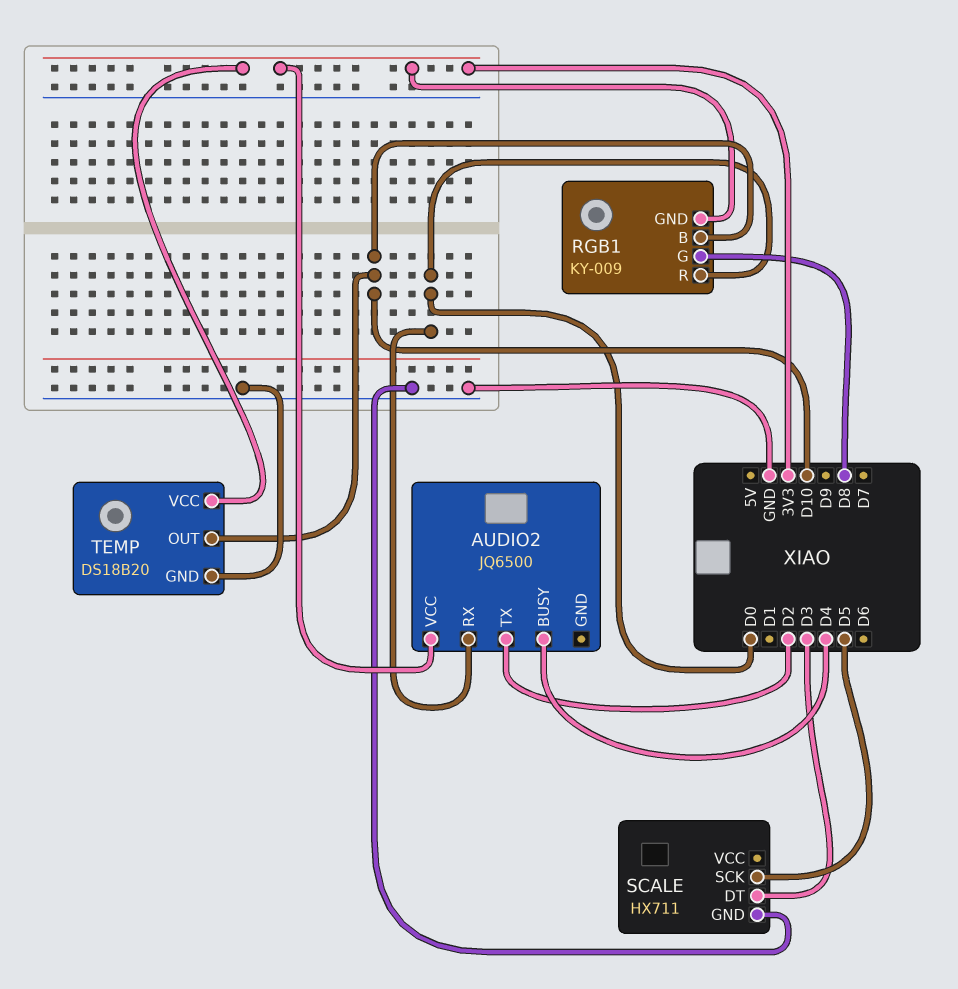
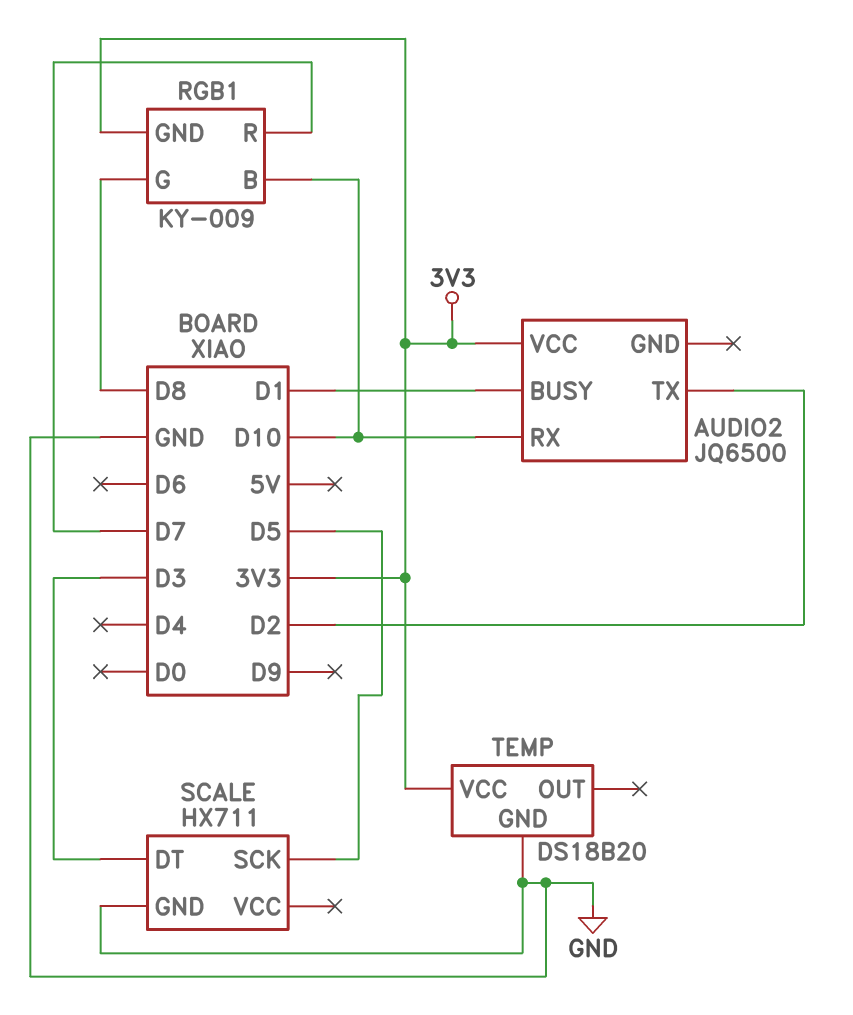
AUDIO2 pin BUSY: D4 -> D1
AUDIO2 pin RX: D0 -> D10
RGB1 pin R: D0 -> D7
TEMP pin OUT: D10 -> none

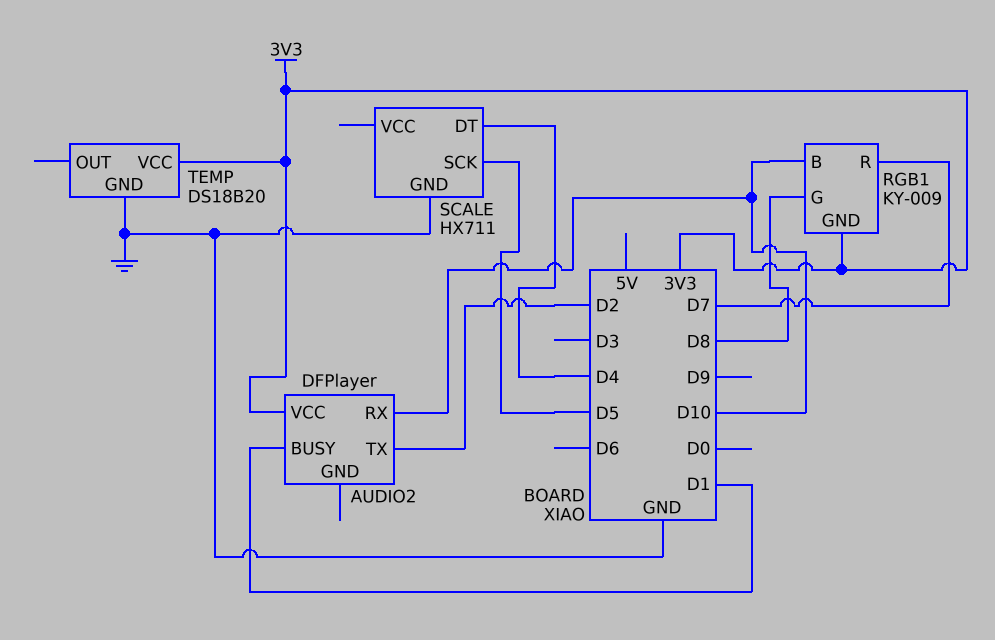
AUDIO2: JQ6500 -> DFPlayer
SCALE pin DT: D3 -> D4

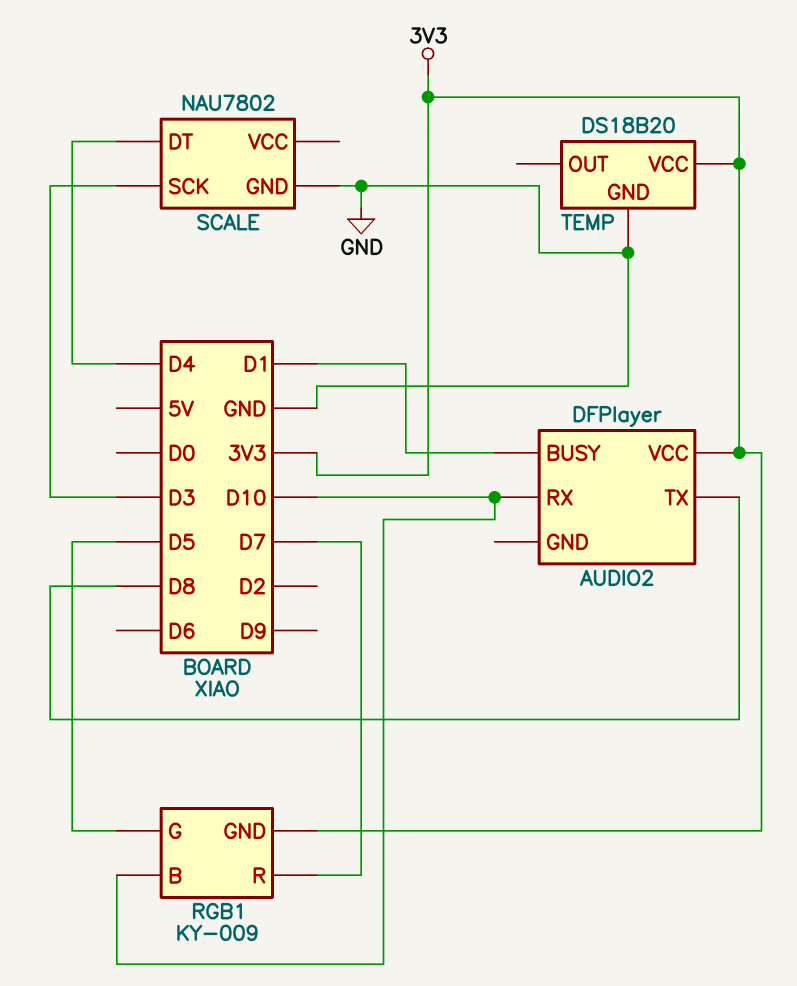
AUDIO2 pin TX: D2 -> D8
RGB1 pin G: D8 -> D5
SCALE: HX711 -> NAU7802
SCALE pin SCK: D5 -> D3

